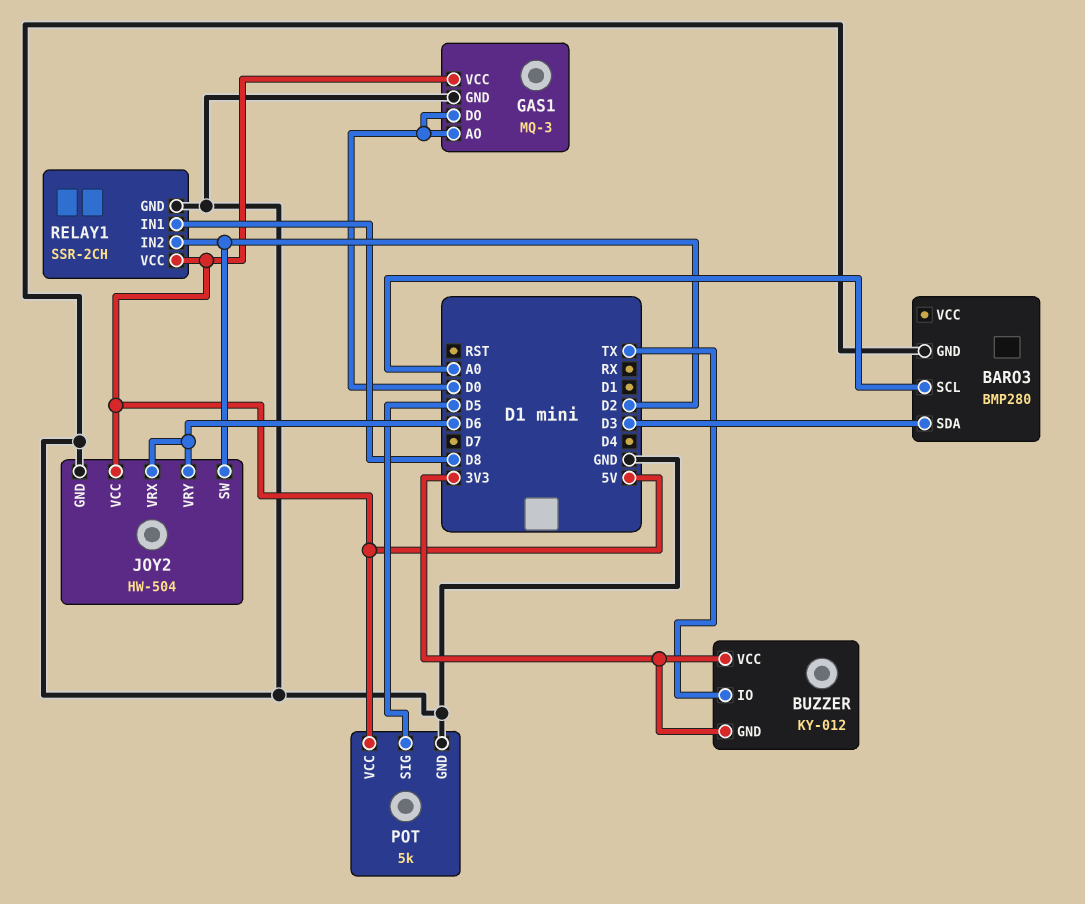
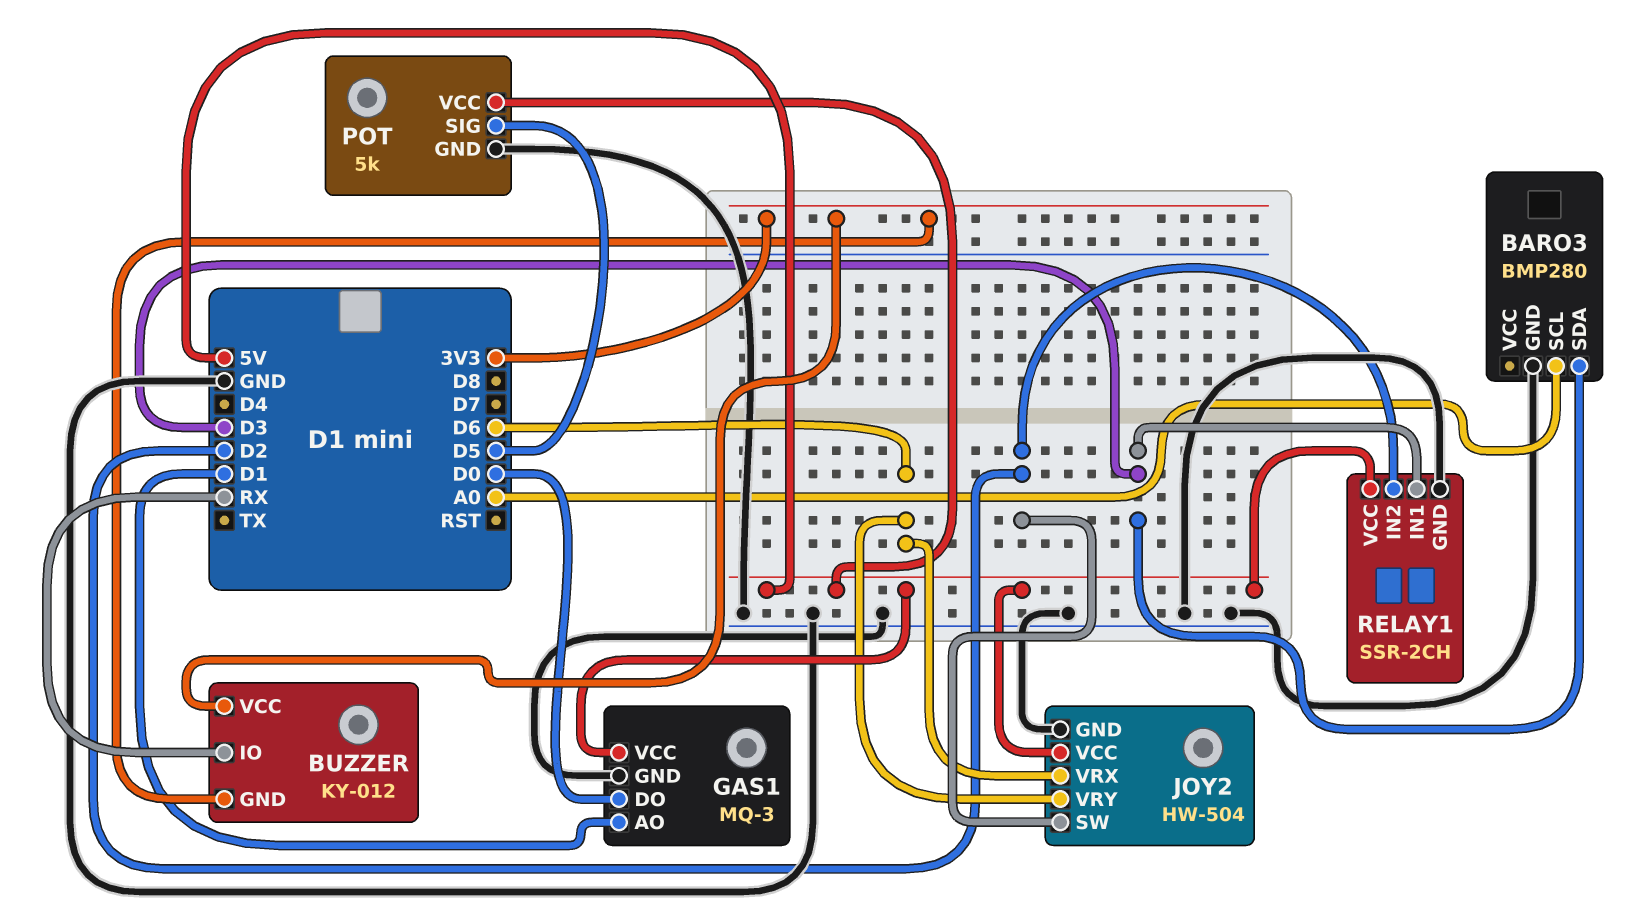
BUZZER pin IO: TX -> RX
GAS1 pin AO: D0 -> D1
RELAY1 pin IN1: D8 -> D3

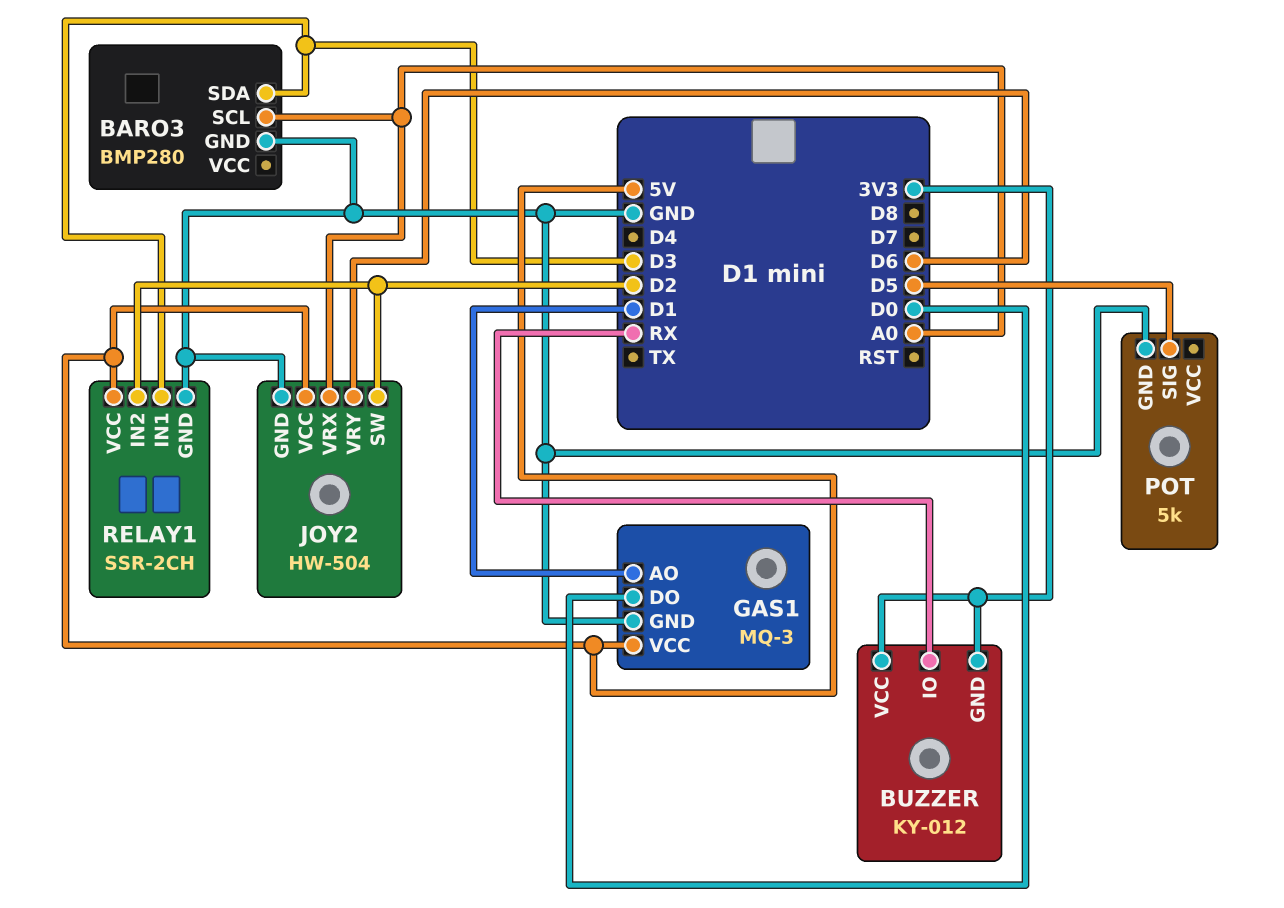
JOY2 pin VRX: D6 -> A0
POT pin VCC: 5V -> none

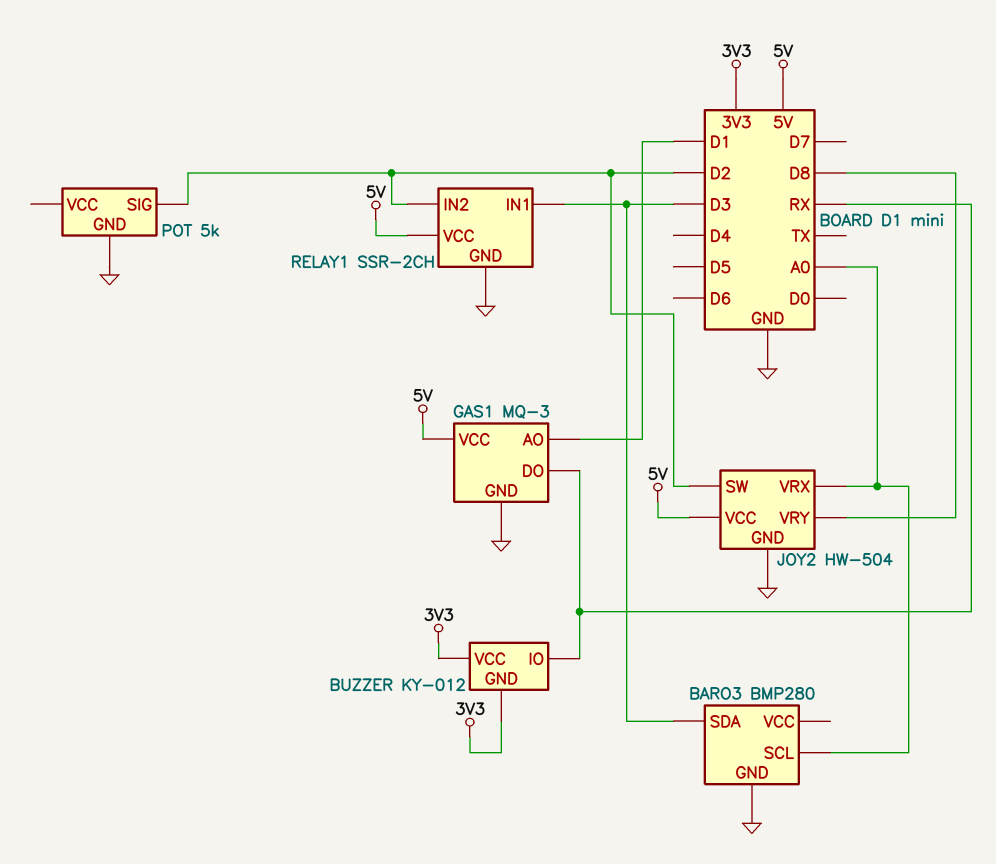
GAS1 pin DO: D0 -> RX
JOY2 pin VRY: D6 -> D8
POT pin SIG: D5 -> D2

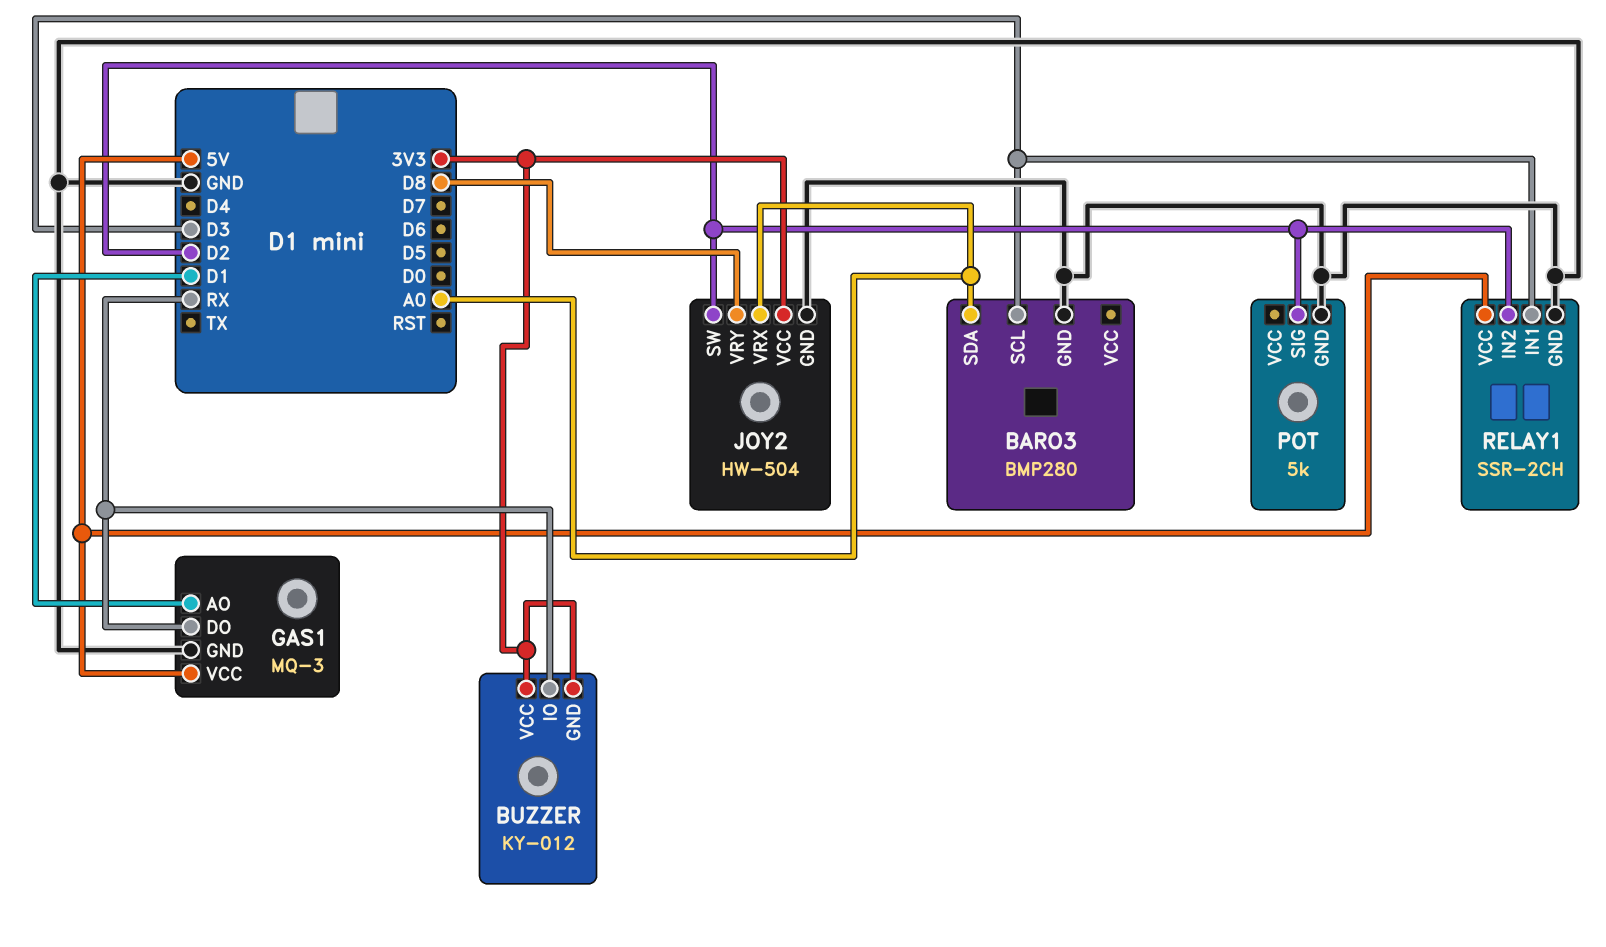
BARO3 pin SCL: A0 -> D3
BARO3 pin SDA: D3 -> A0
JOY2 pin VCC: 5V -> 3V3

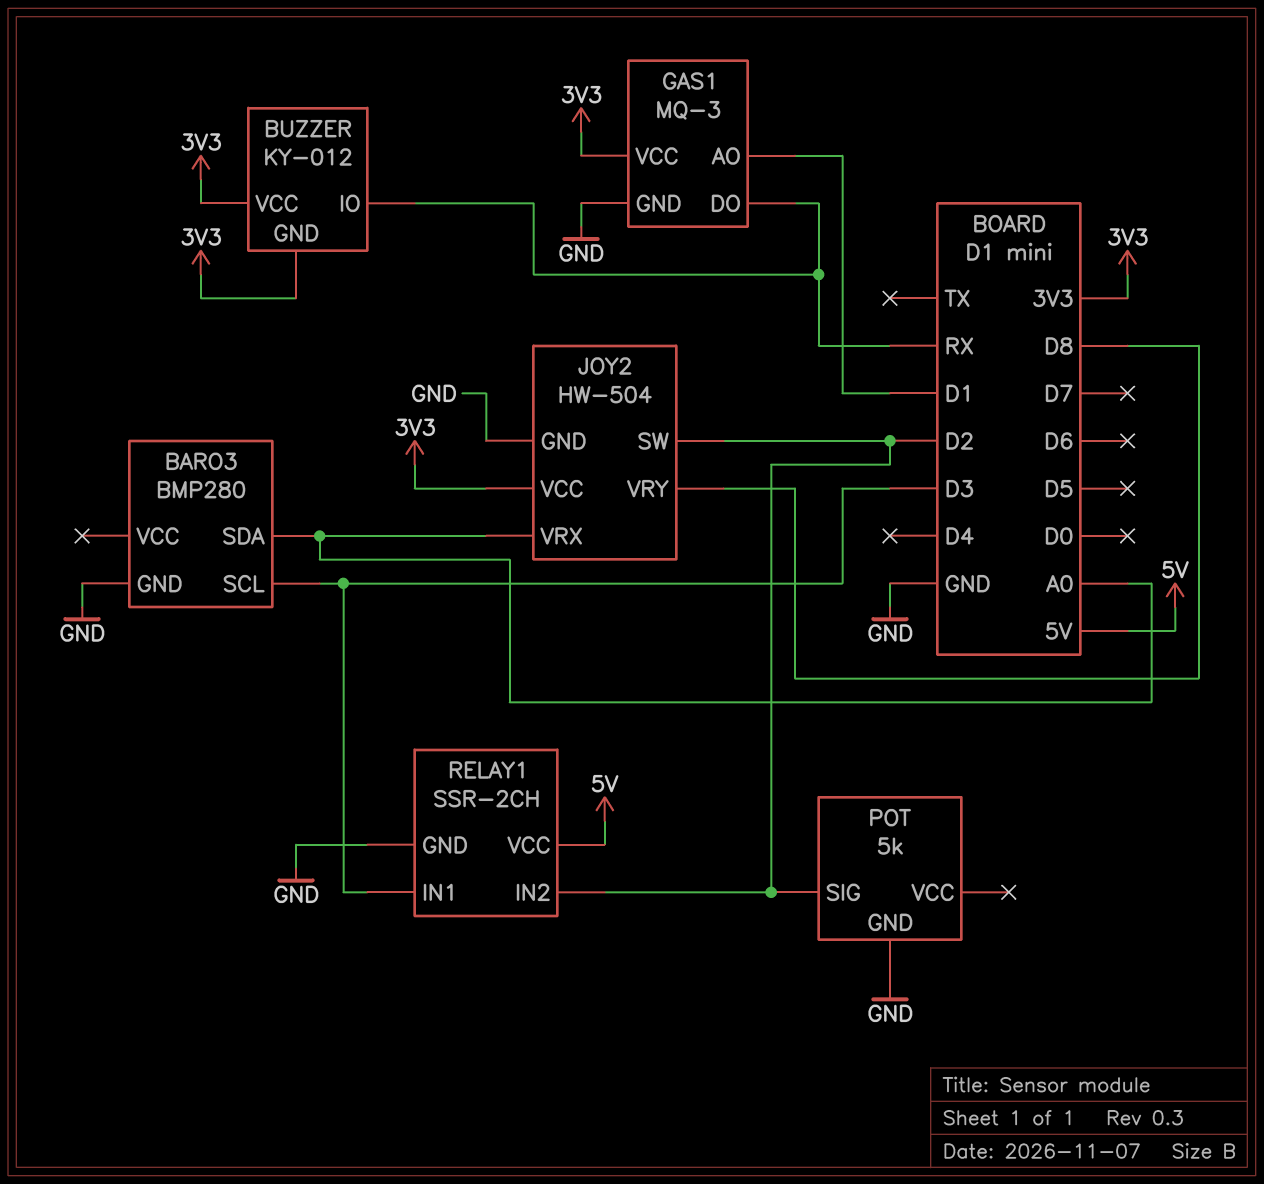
GAS1 pin VCC: 5V -> 3V3

